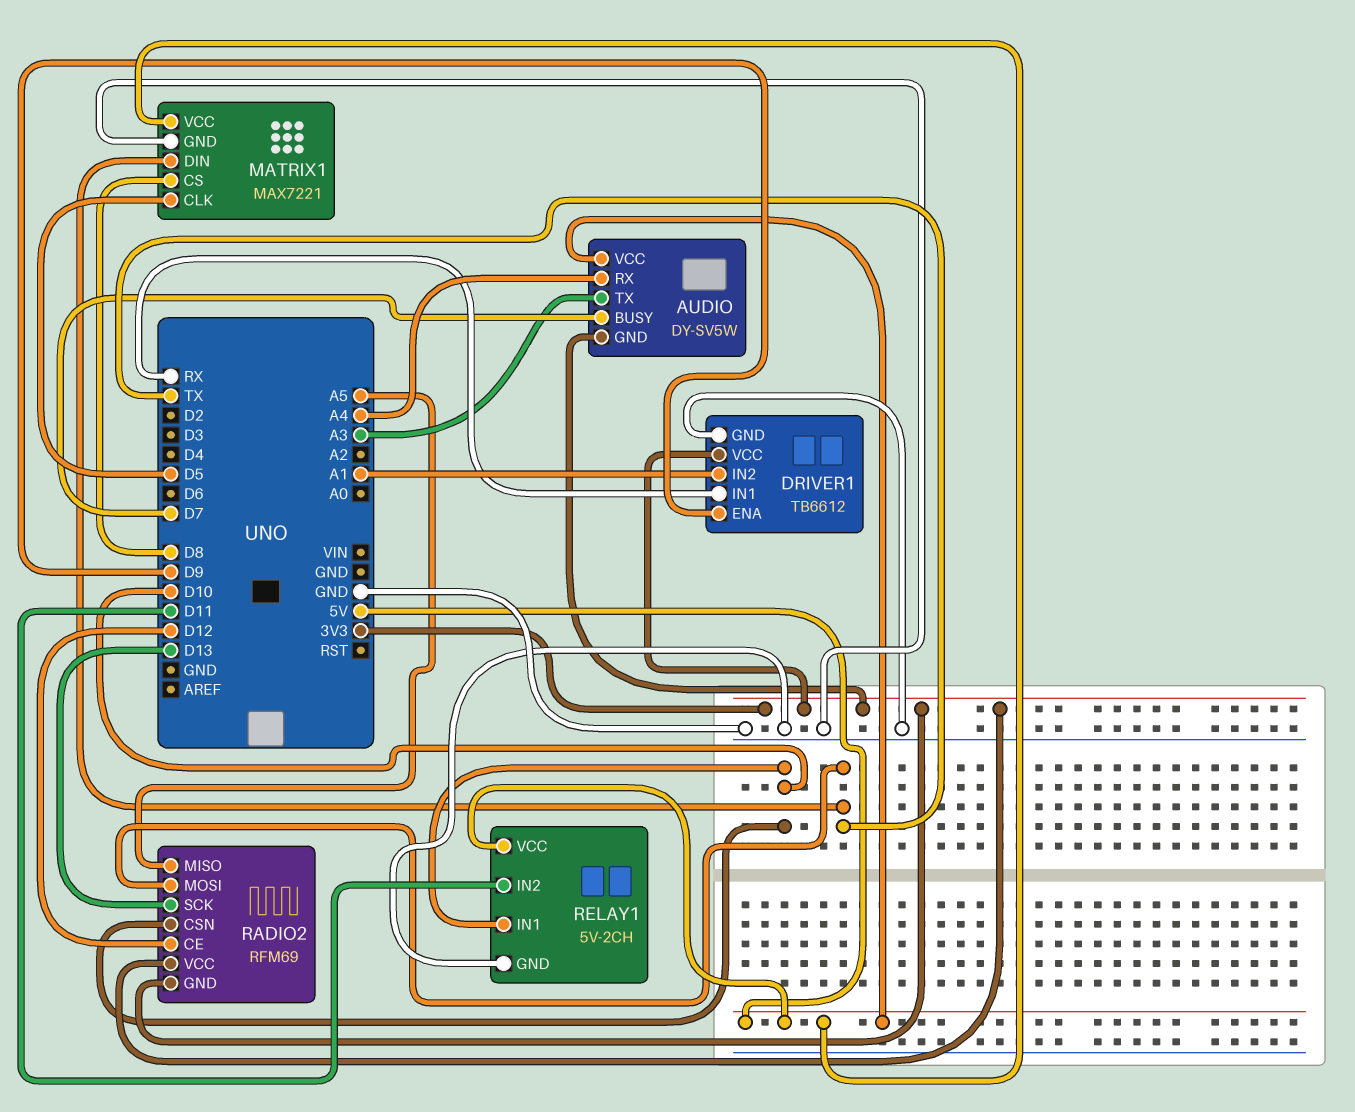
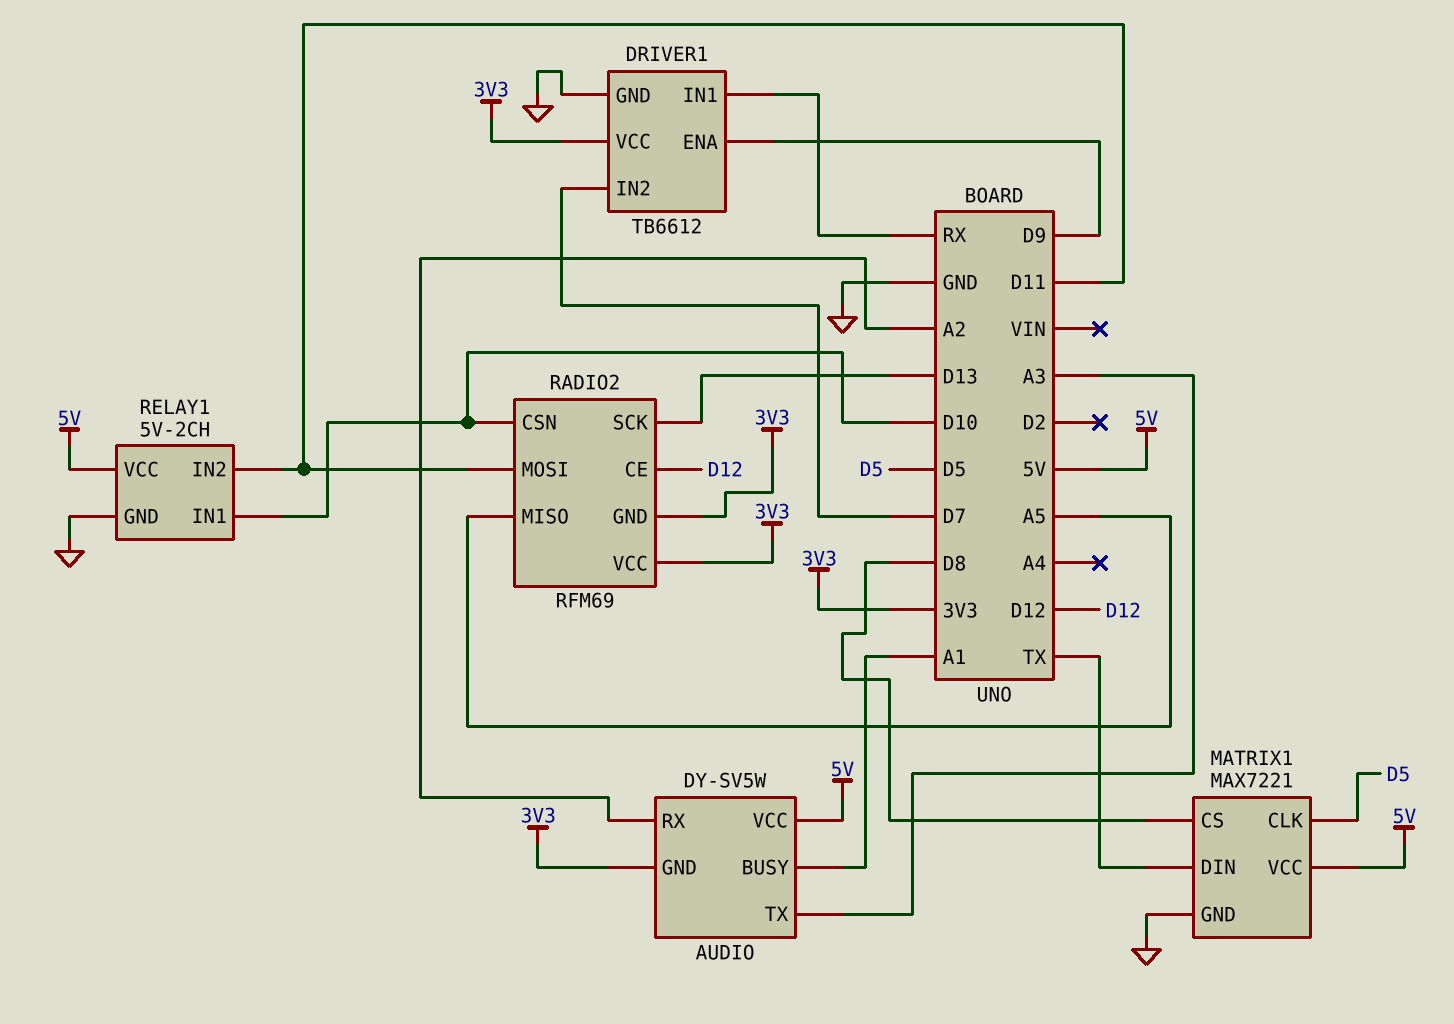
AUDIO pin BUSY: D7 -> A1
AUDIO pin RX: A4 -> A2
DRIVER1 pin IN2: A1 -> D7
RADIO2 pin MOSI: TX -> D11

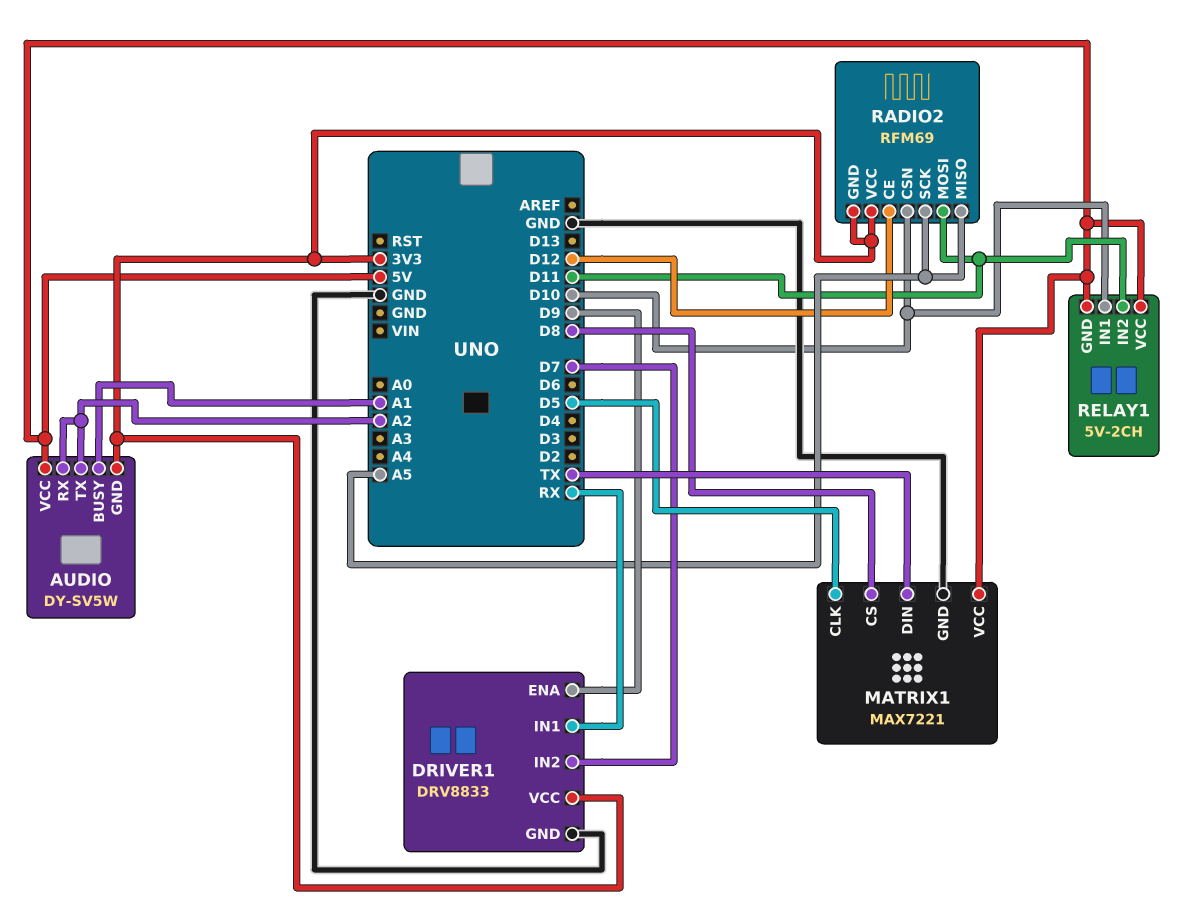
AUDIO pin TX: A3 -> A2
DRIVER1: TB6612 -> DRV8833
RADIO2 pin SCK: D13 -> A5
RELAY1 pin GND: GND -> 5V

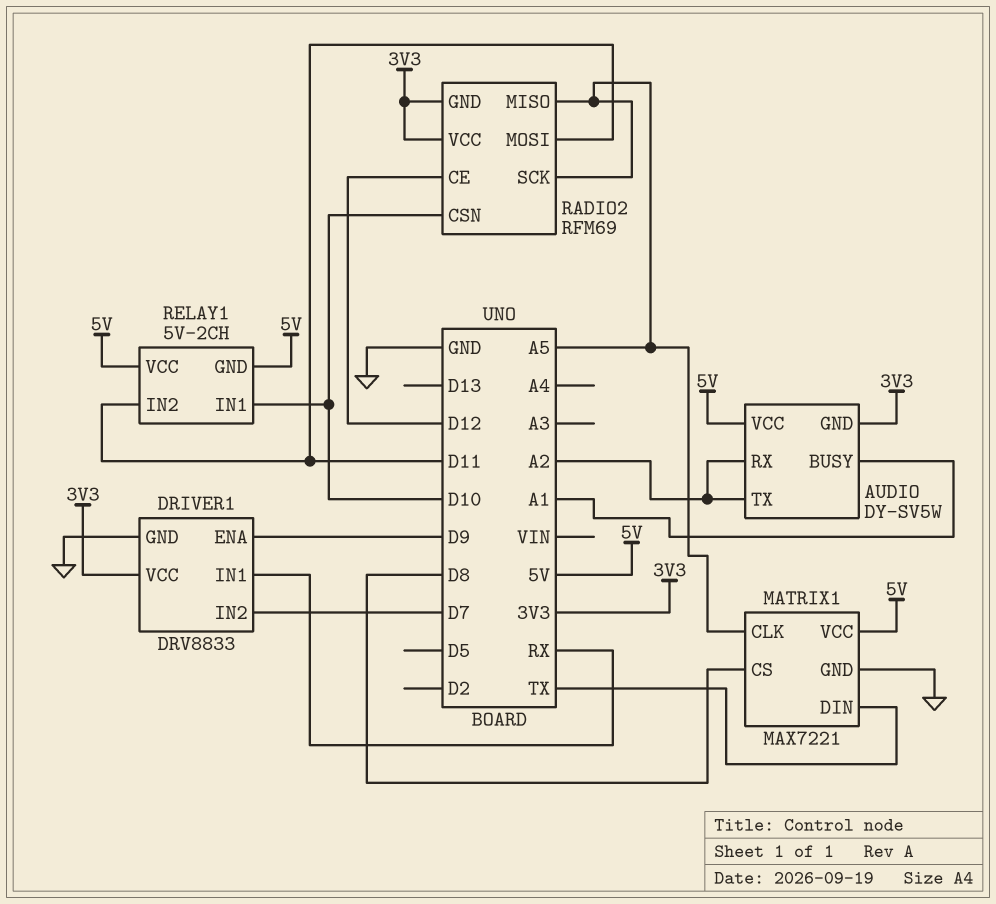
MATRIX1 pin CLK: D5 -> A5

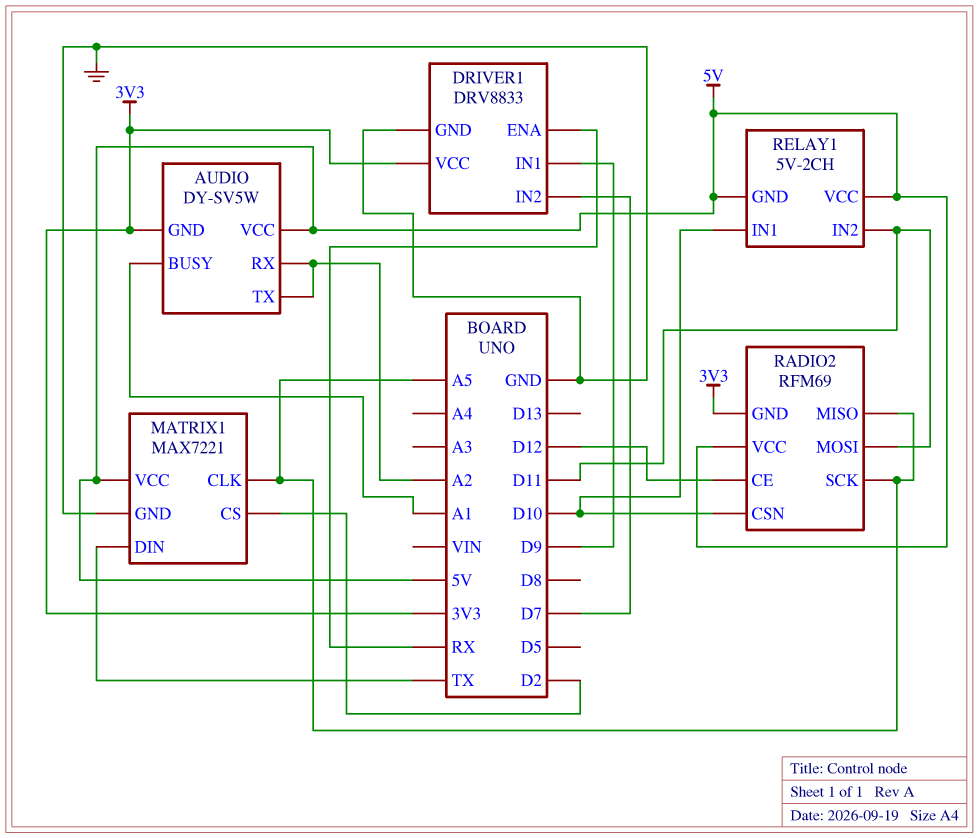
DRIVER1 pin ENA: D9 -> RX
DRIVER1 pin IN1: RX -> D9
MATRIX1 pin CS: D8 -> D2
RADIO2 pin VCC: 3V3 -> 5V

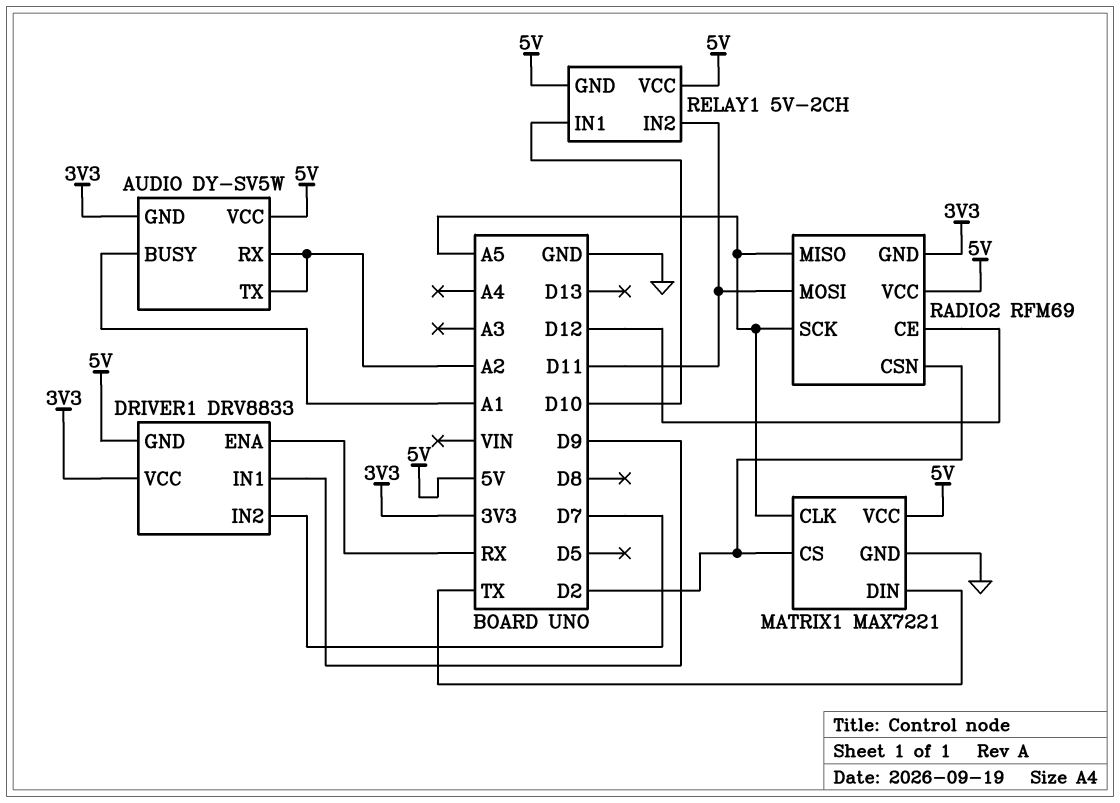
DRIVER1 pin GND: GND -> 5V
RADIO2 pin CSN: D10 -> D2

